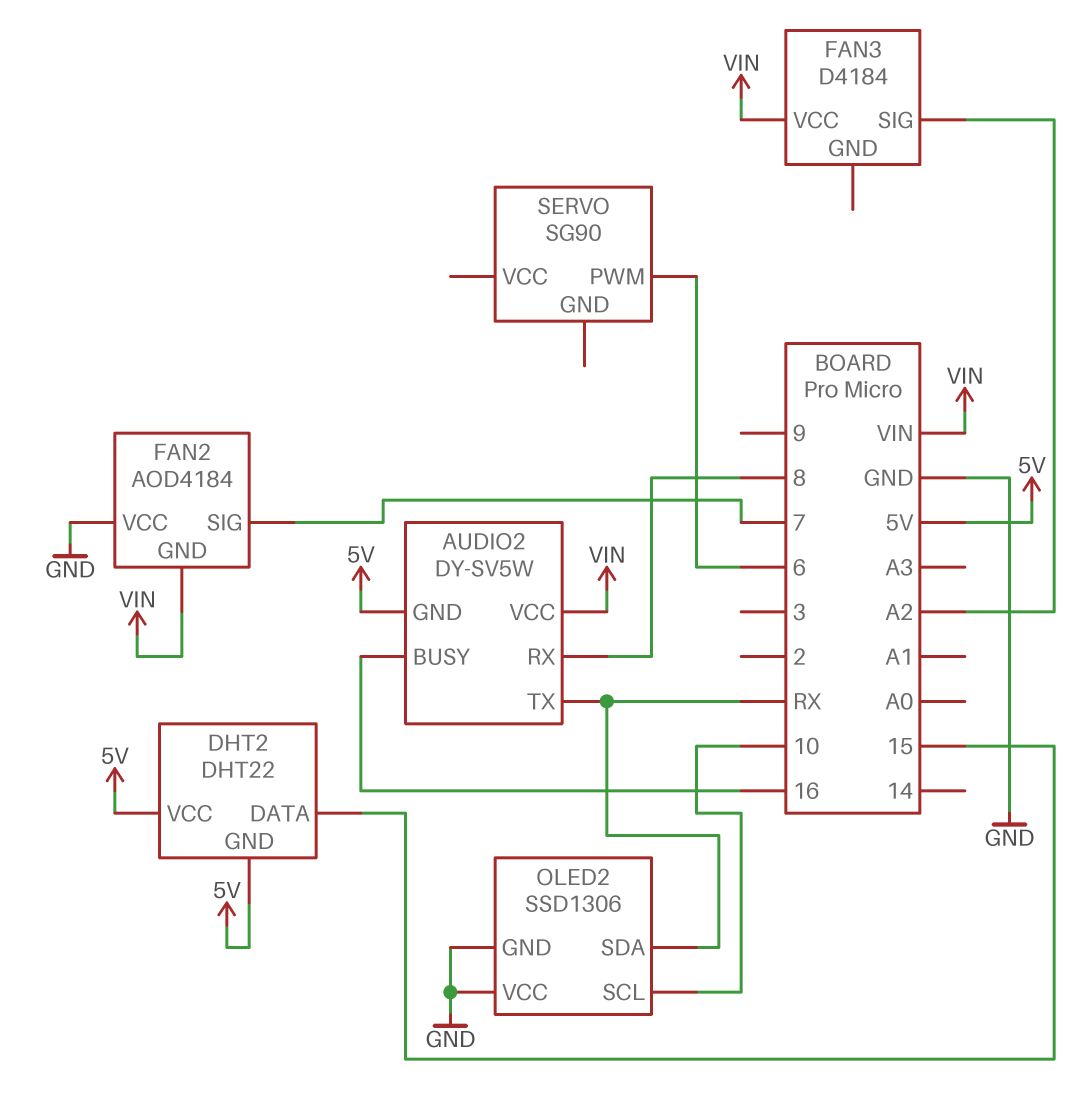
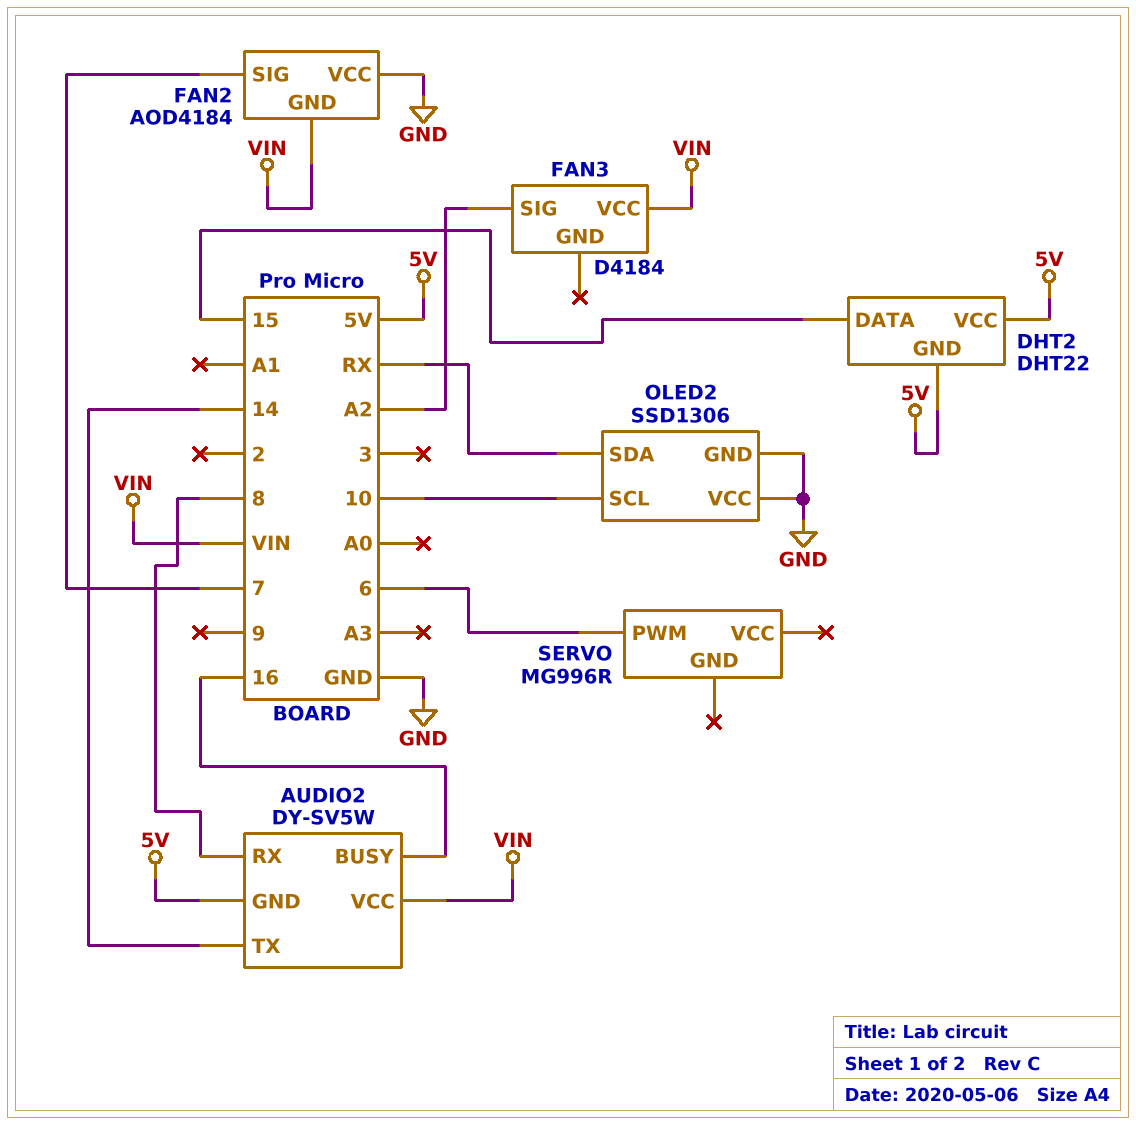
AUDIO2 pin TX: RX -> 14
SERVO: SG90 -> MG996R

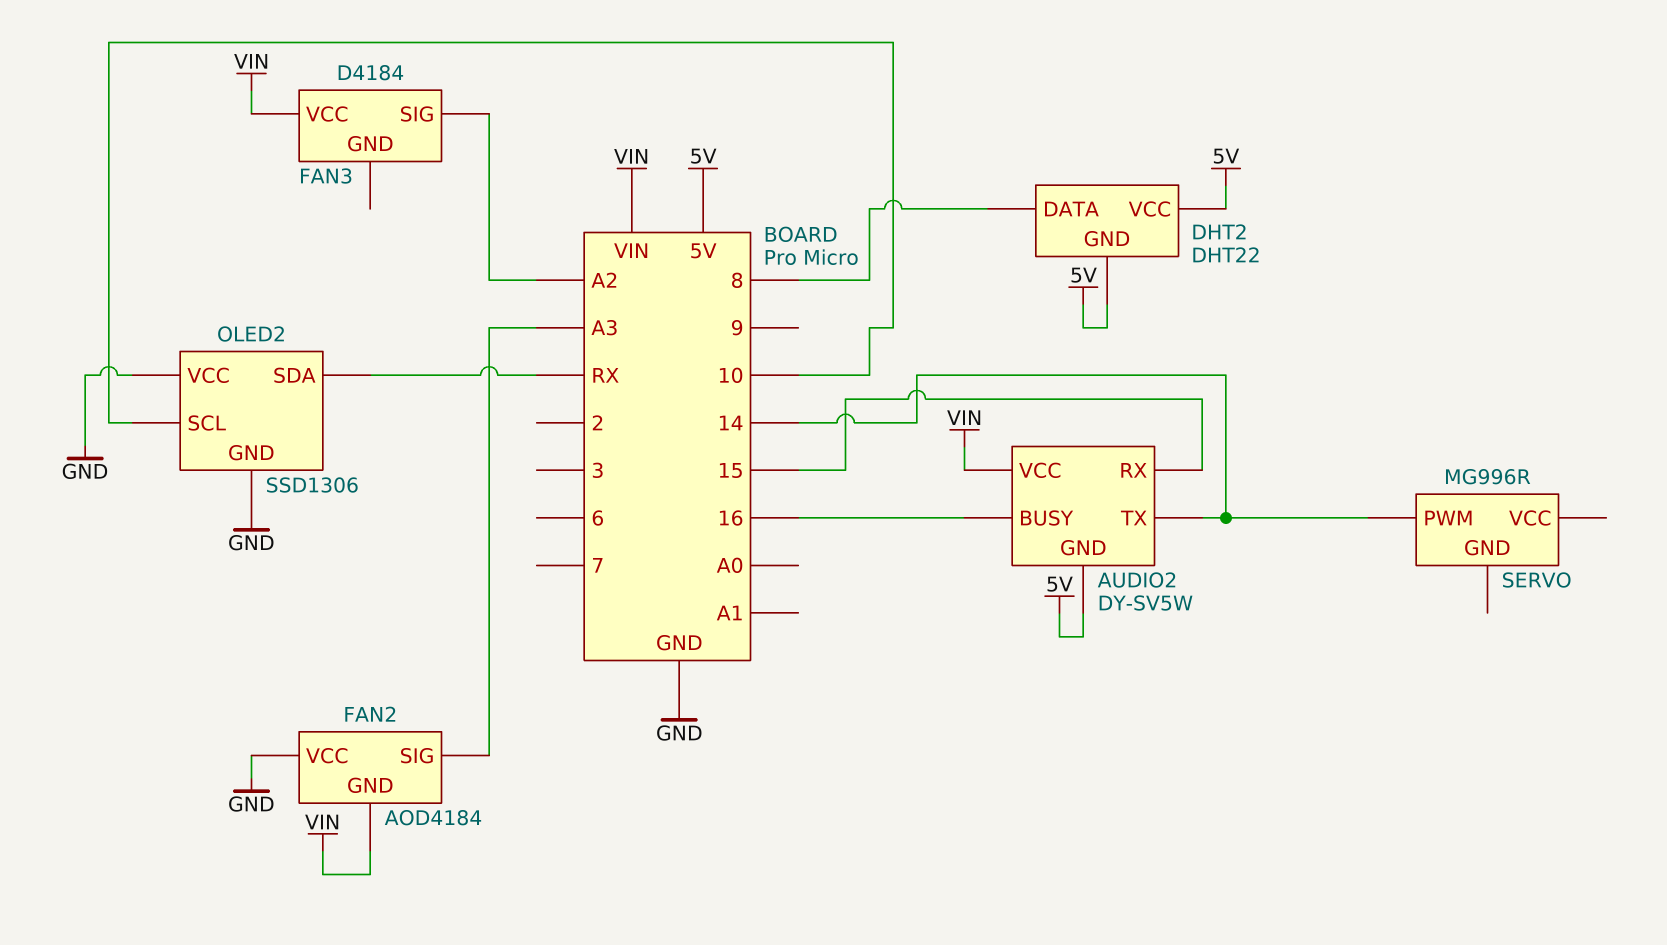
AUDIO2 pin RX: 8 -> 15
DHT2 pin DATA: 15 -> 8
FAN2 pin SIG: 7 -> A3
SERVO pin PWM: 6 -> 14

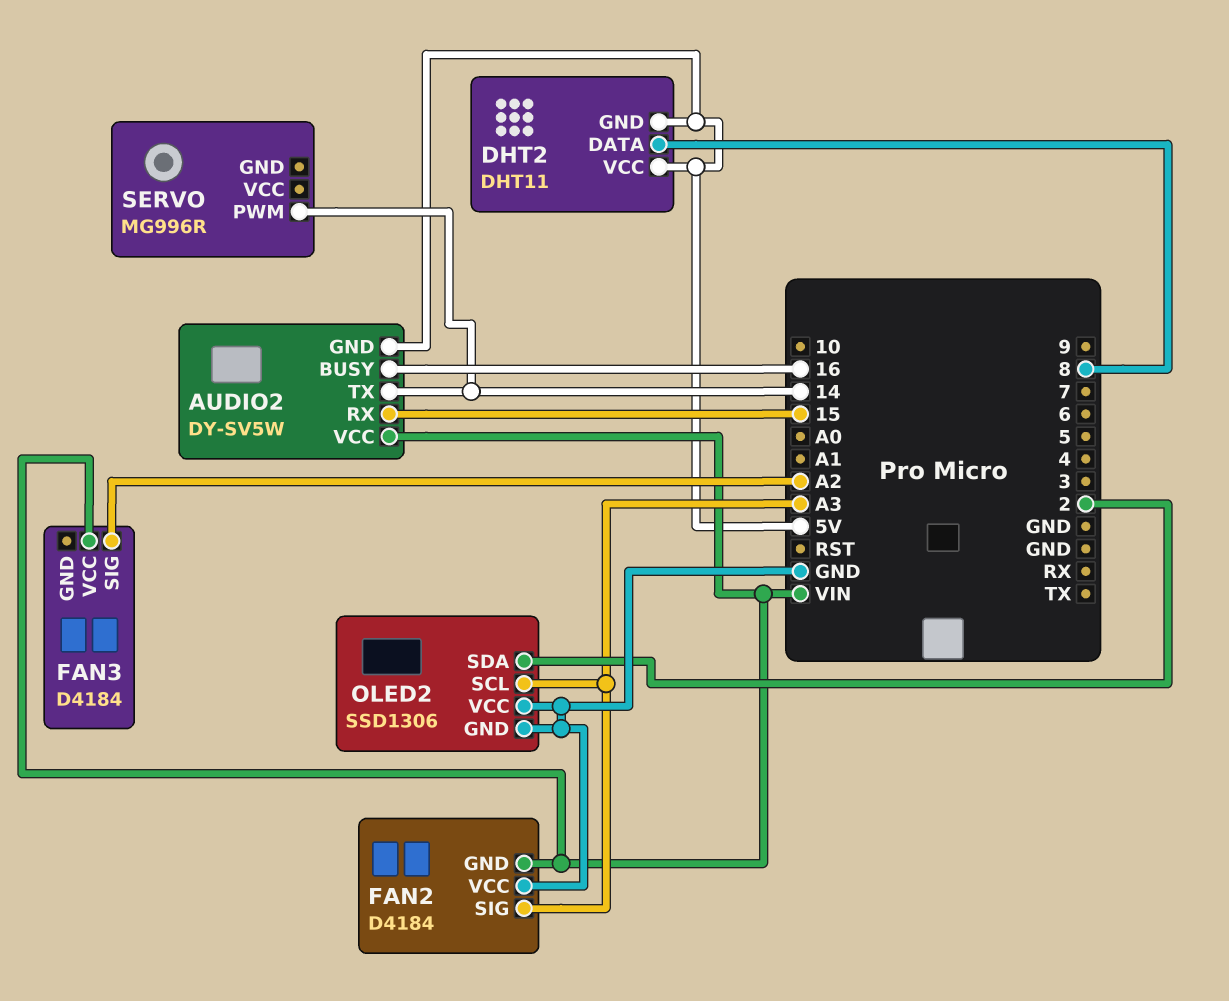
DHT2: DHT22 -> DHT11
FAN2: AOD4184 -> D4184
OLED2 pin SCL: 10 -> A3
OLED2 pin SDA: RX -> 2

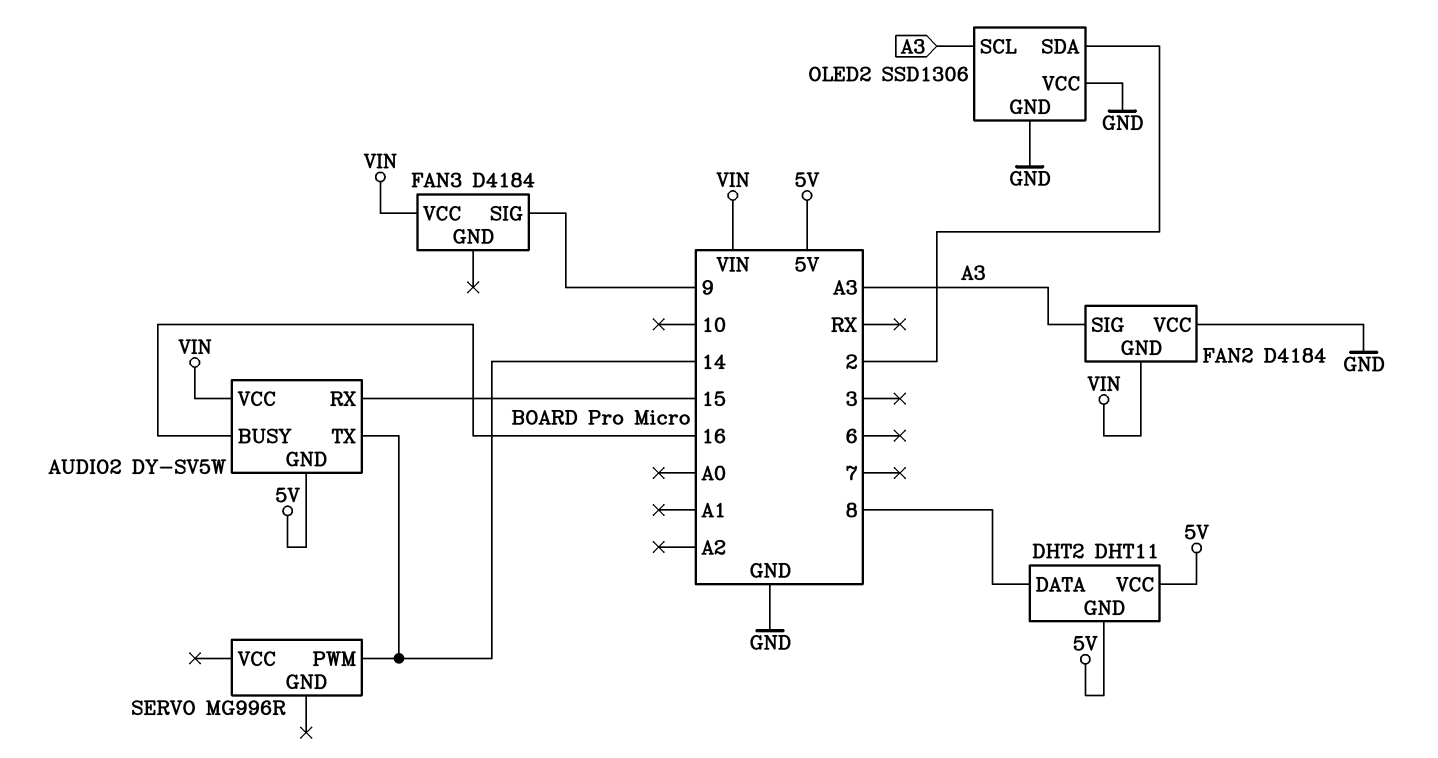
FAN3 pin SIG: A2 -> 9

